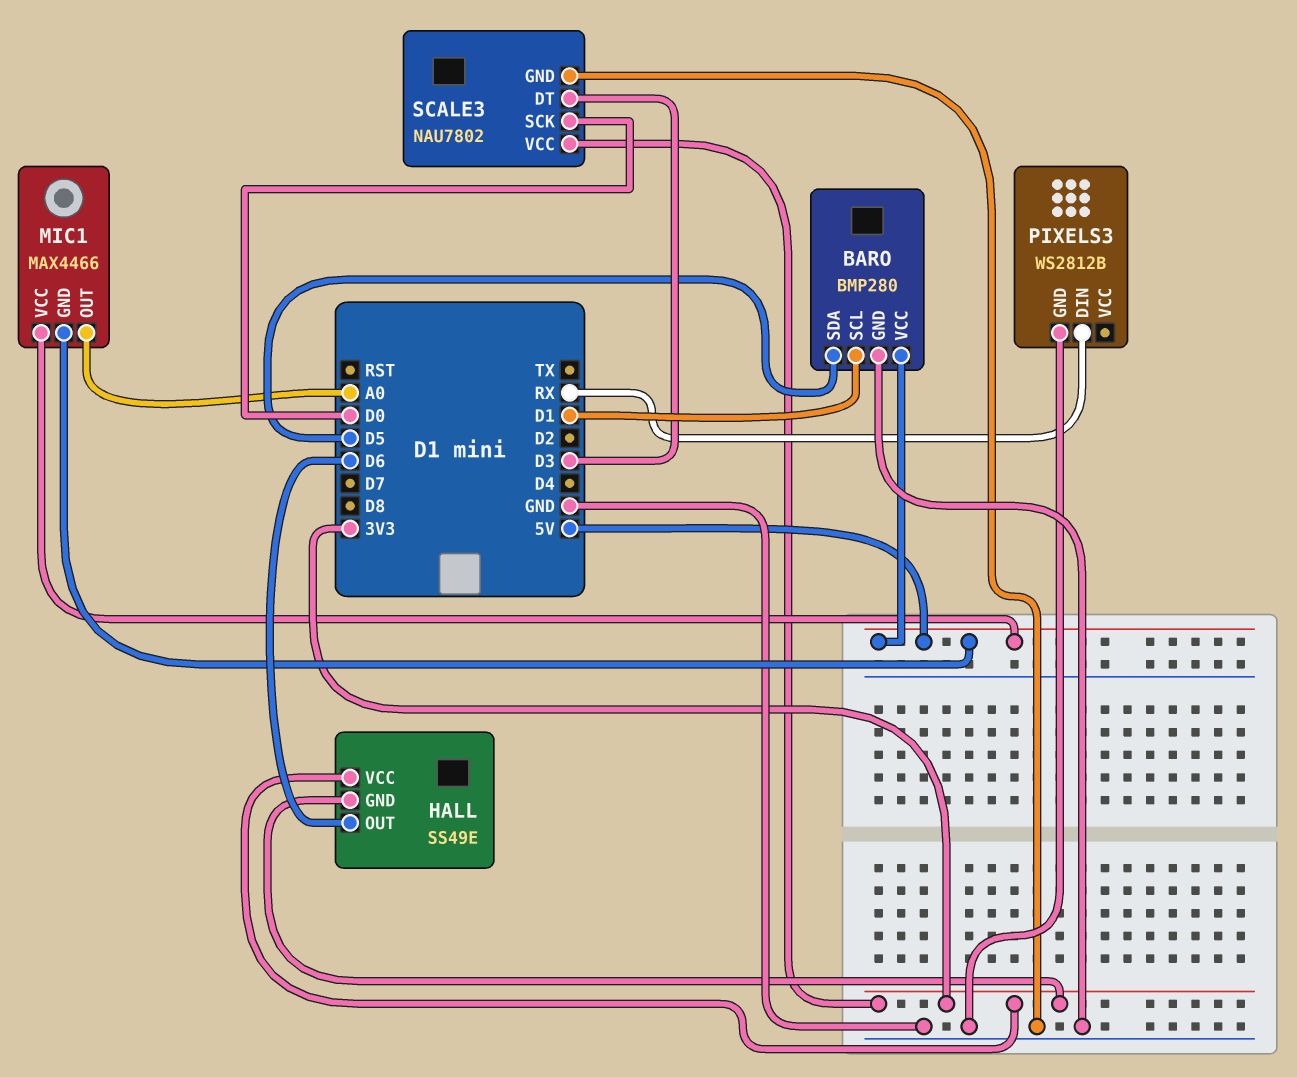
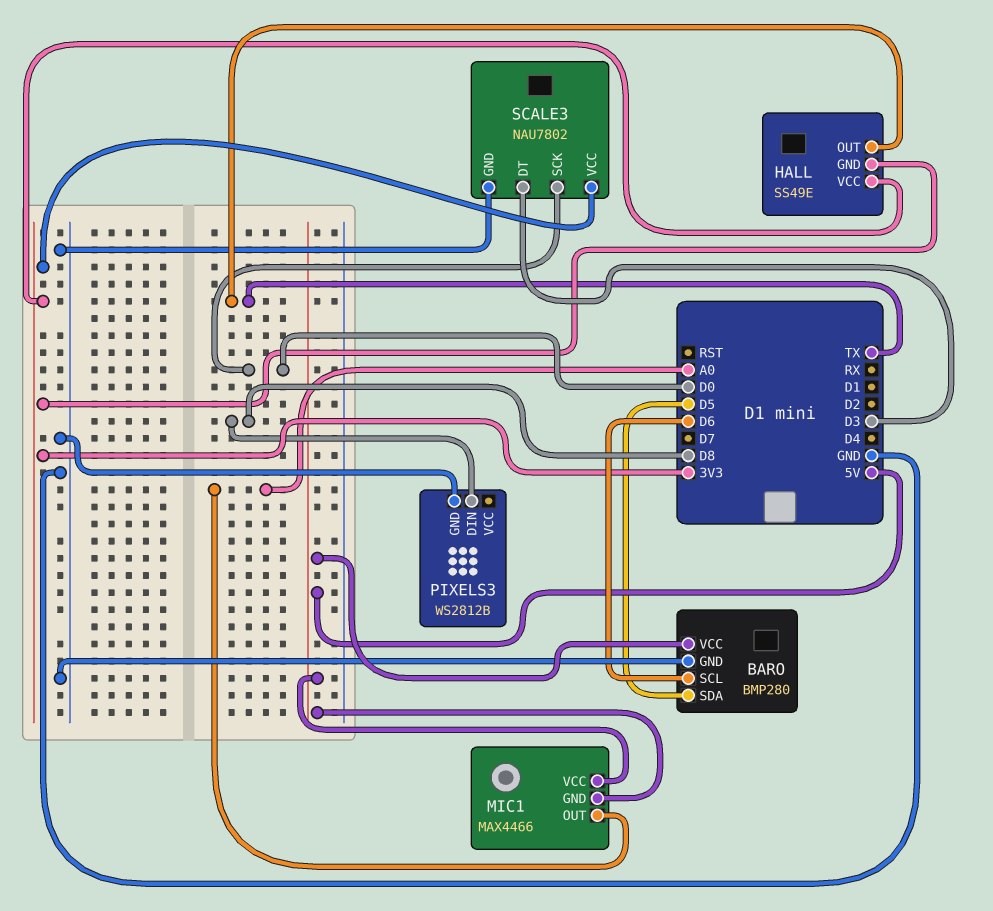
BARO pin SCL: D1 -> D6
HALL pin OUT: D6 -> TX
PIXELS3 pin DIN: RX -> D8

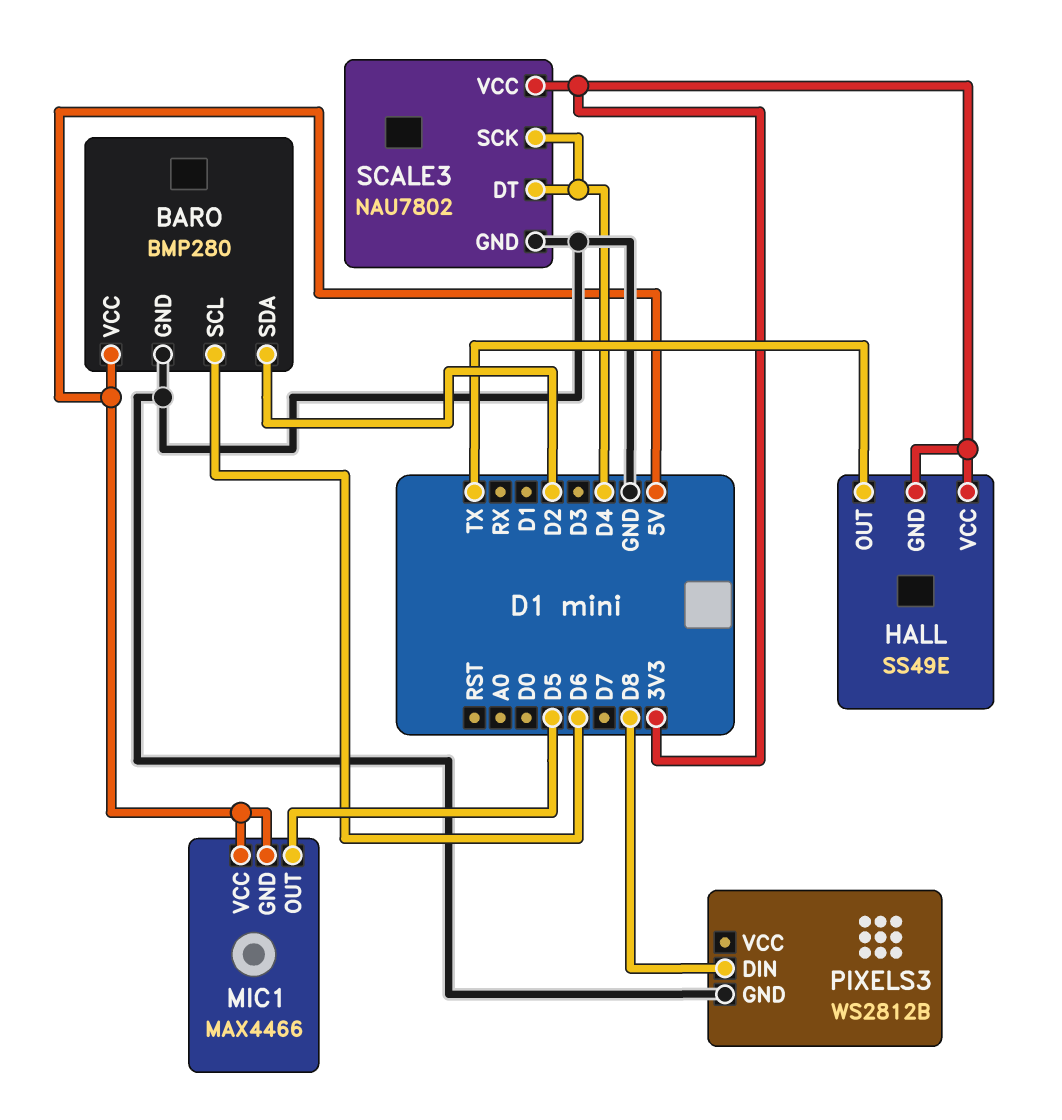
BARO pin SDA: D5 -> D2
MIC1 pin OUT: A0 -> D5
SCALE3 pin DT: D3 -> D4
SCALE3 pin SCK: D0 -> D4

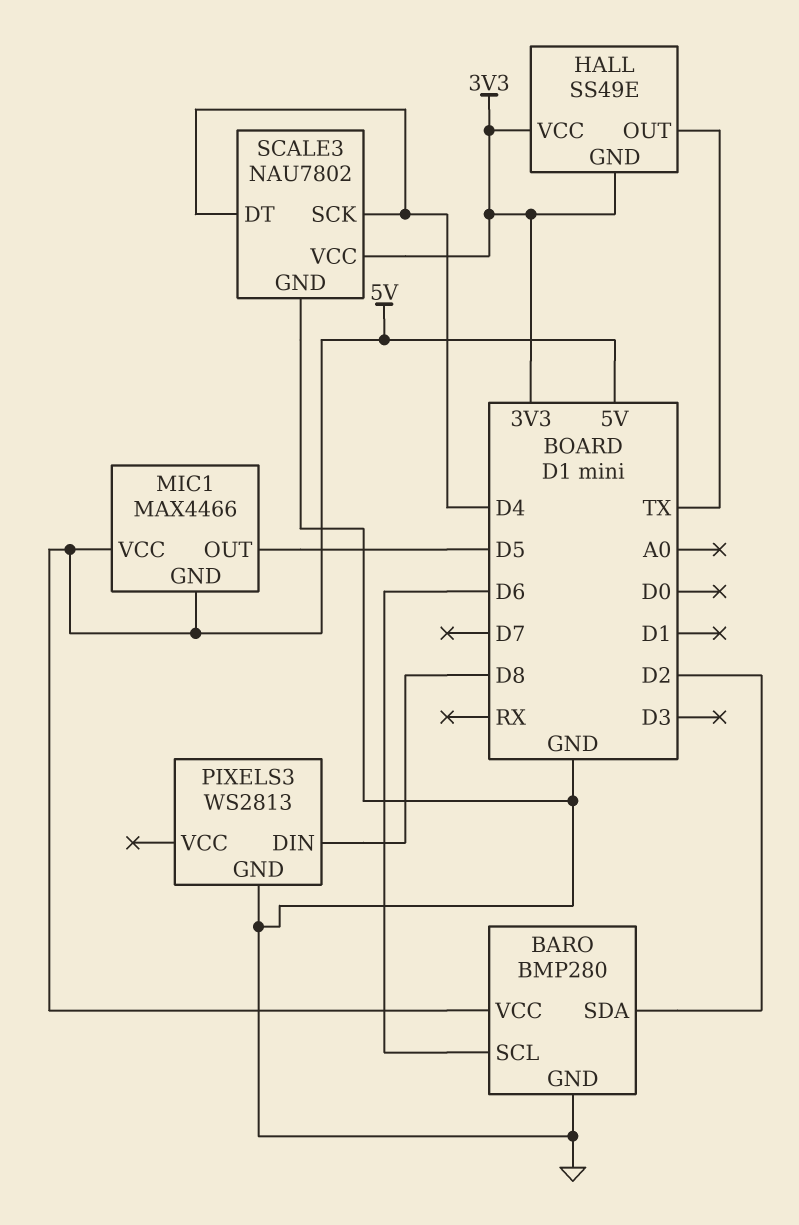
PIXELS3: WS2812B -> WS2813

